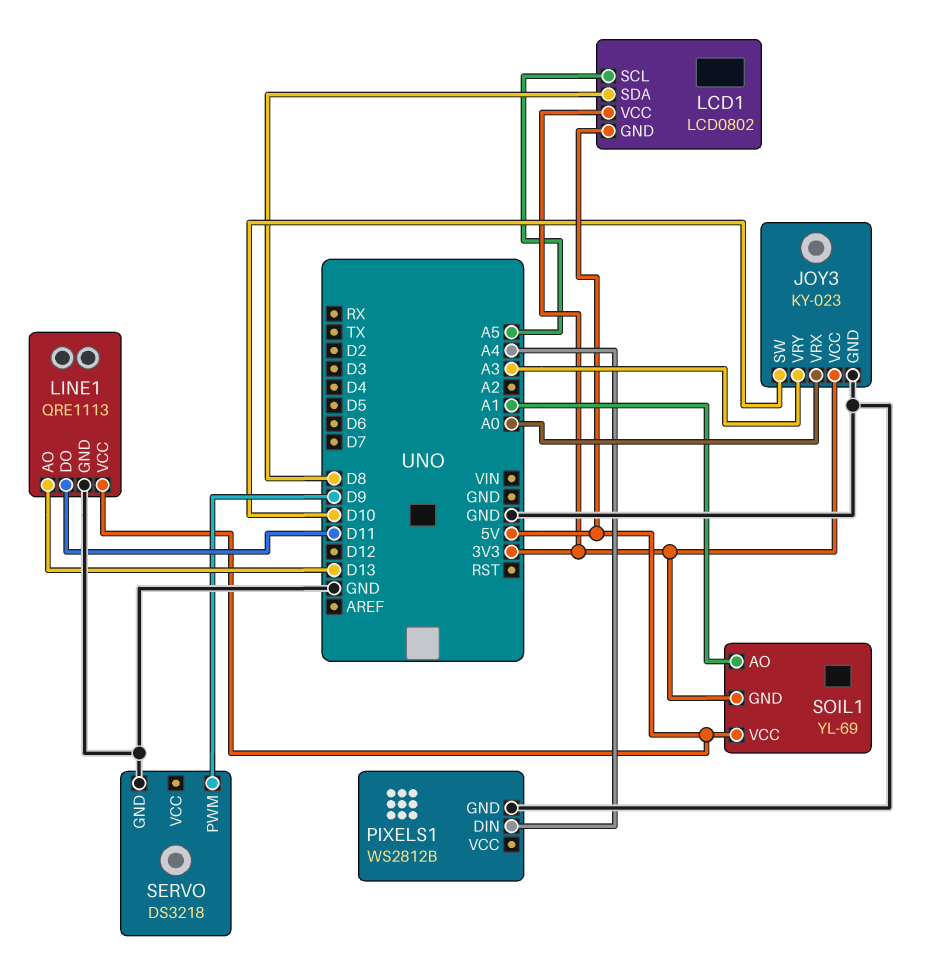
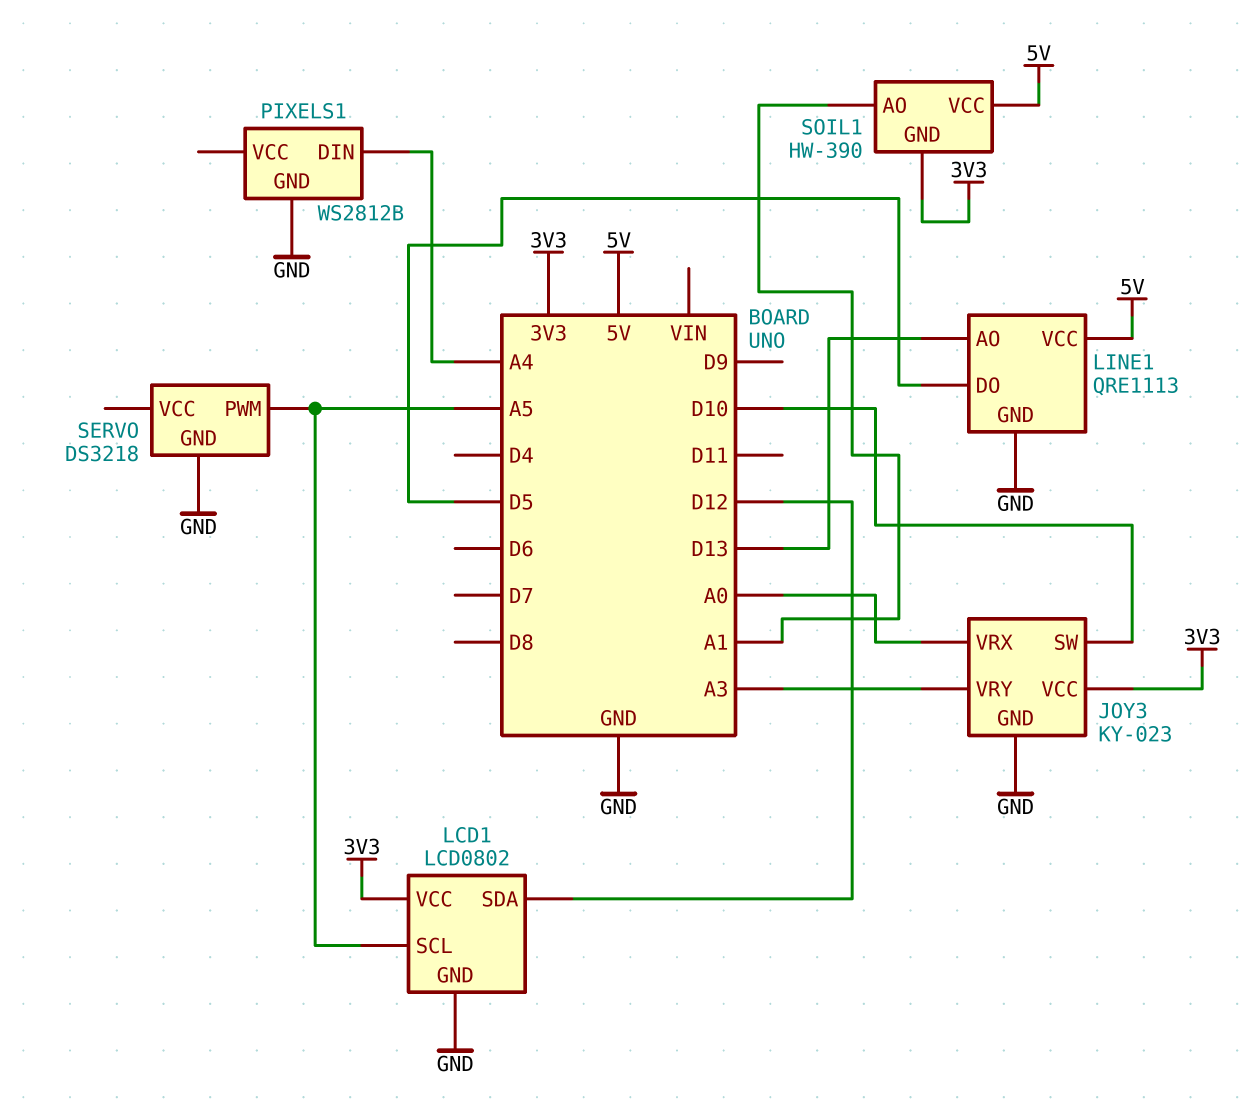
LCD1 pin GND: 5V -> GND
LCD1 pin SDA: D8 -> D12
LINE1 pin DO: D11 -> D5
SERVO pin PWM: D9 -> A5
SOIL1: YL-69 -> HW-390

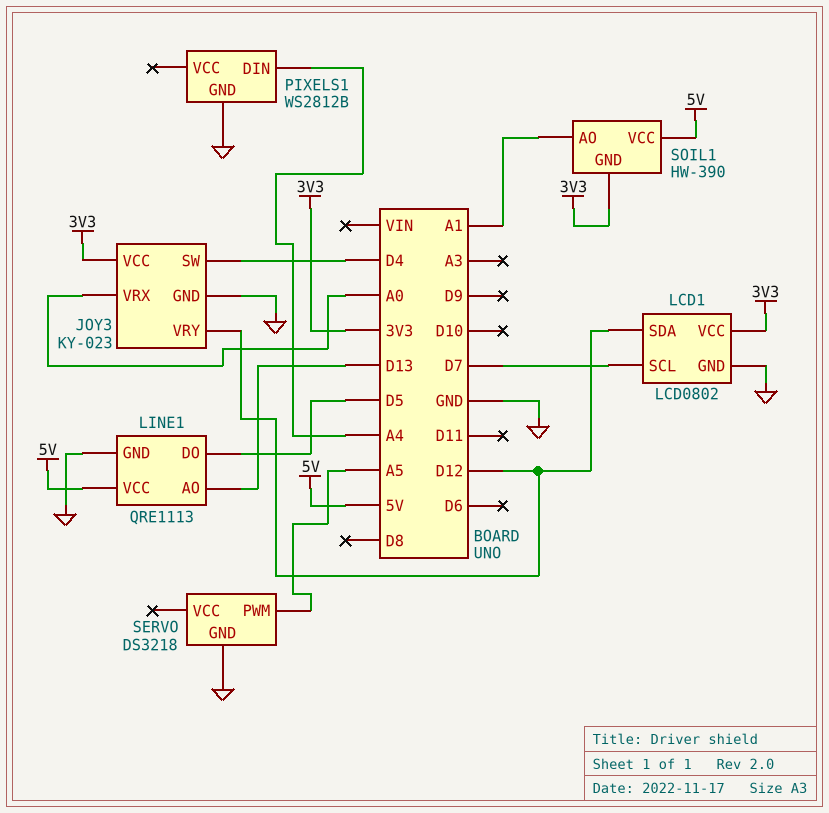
JOY3 pin SW: D10 -> D4
JOY3 pin VRY: A3 -> D12
LCD1 pin SCL: A5 -> D7

